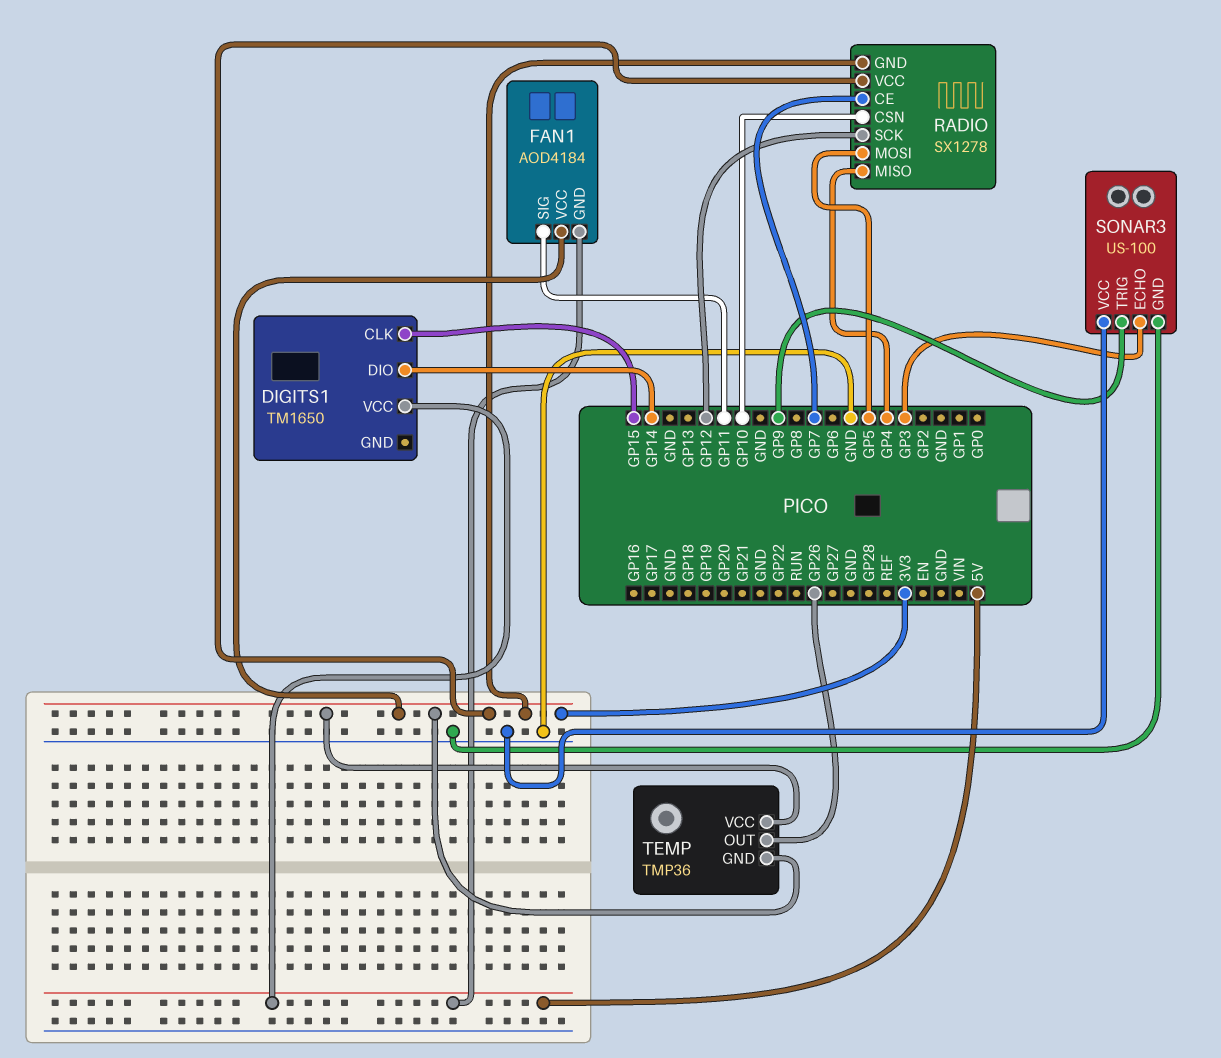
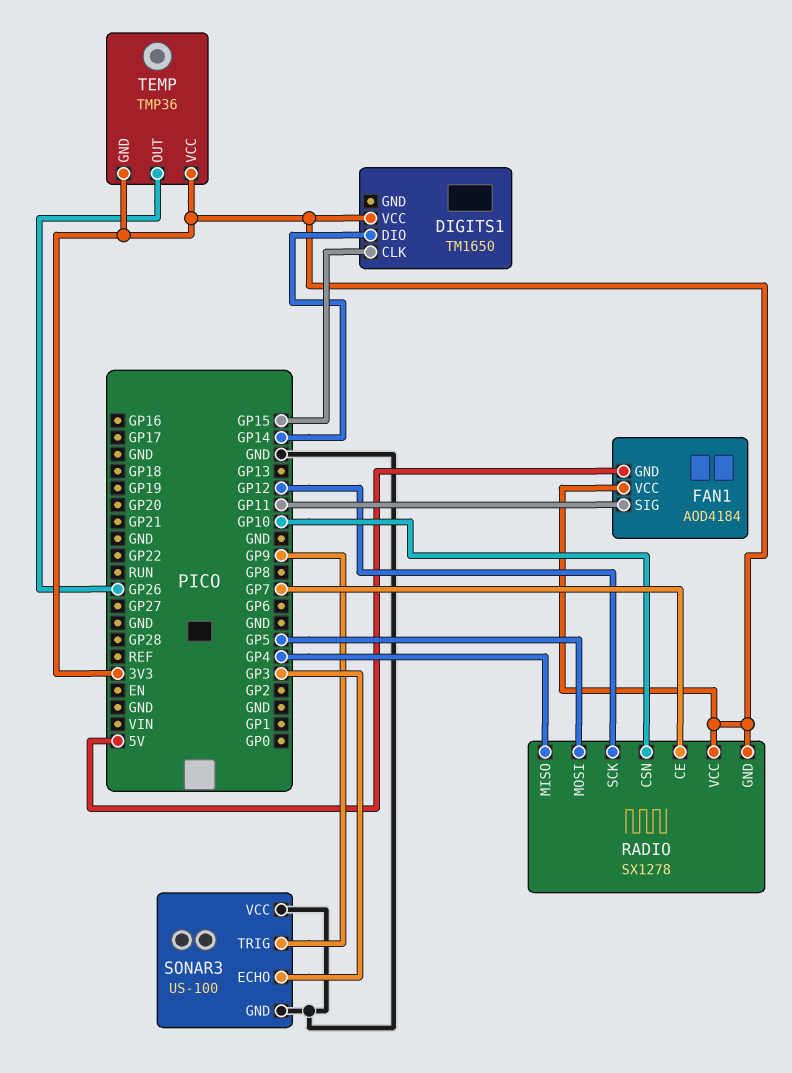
DIGITS1 pin VCC: 5V -> 3V3

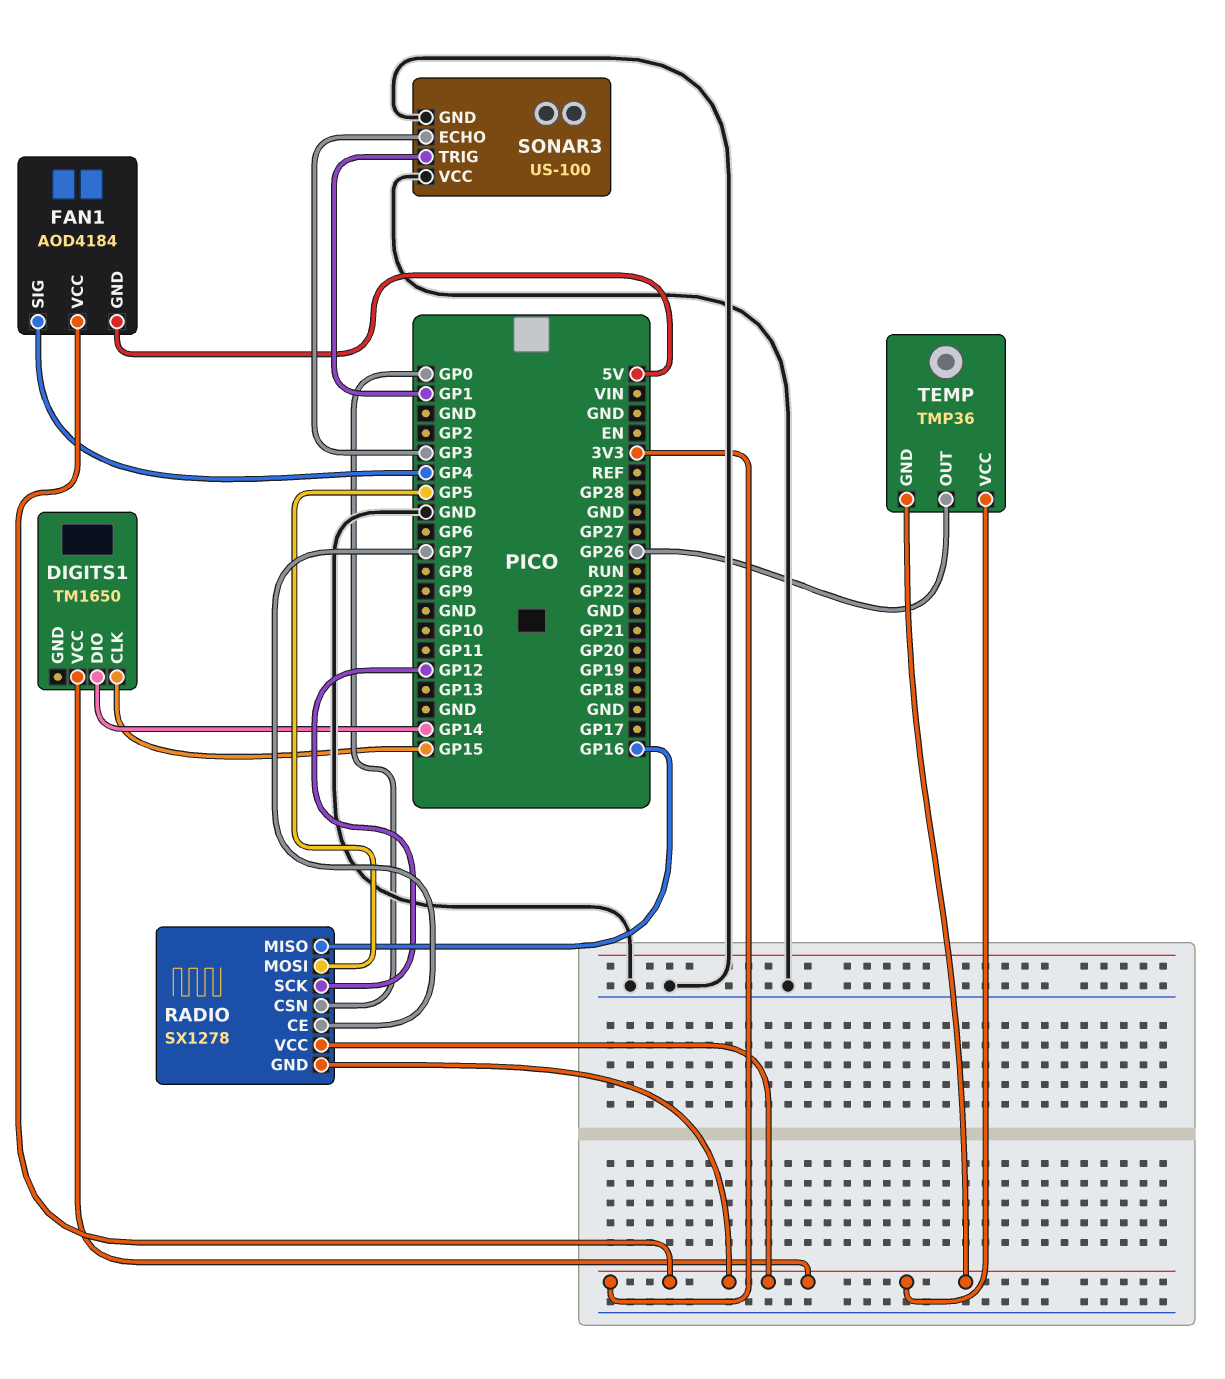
FAN1 pin SIG: GP11 -> GP4
RADIO pin CSN: GP10 -> GP0
RADIO pin MISO: GP4 -> GP16
SONAR3 pin TRIG: GP9 -> GP1

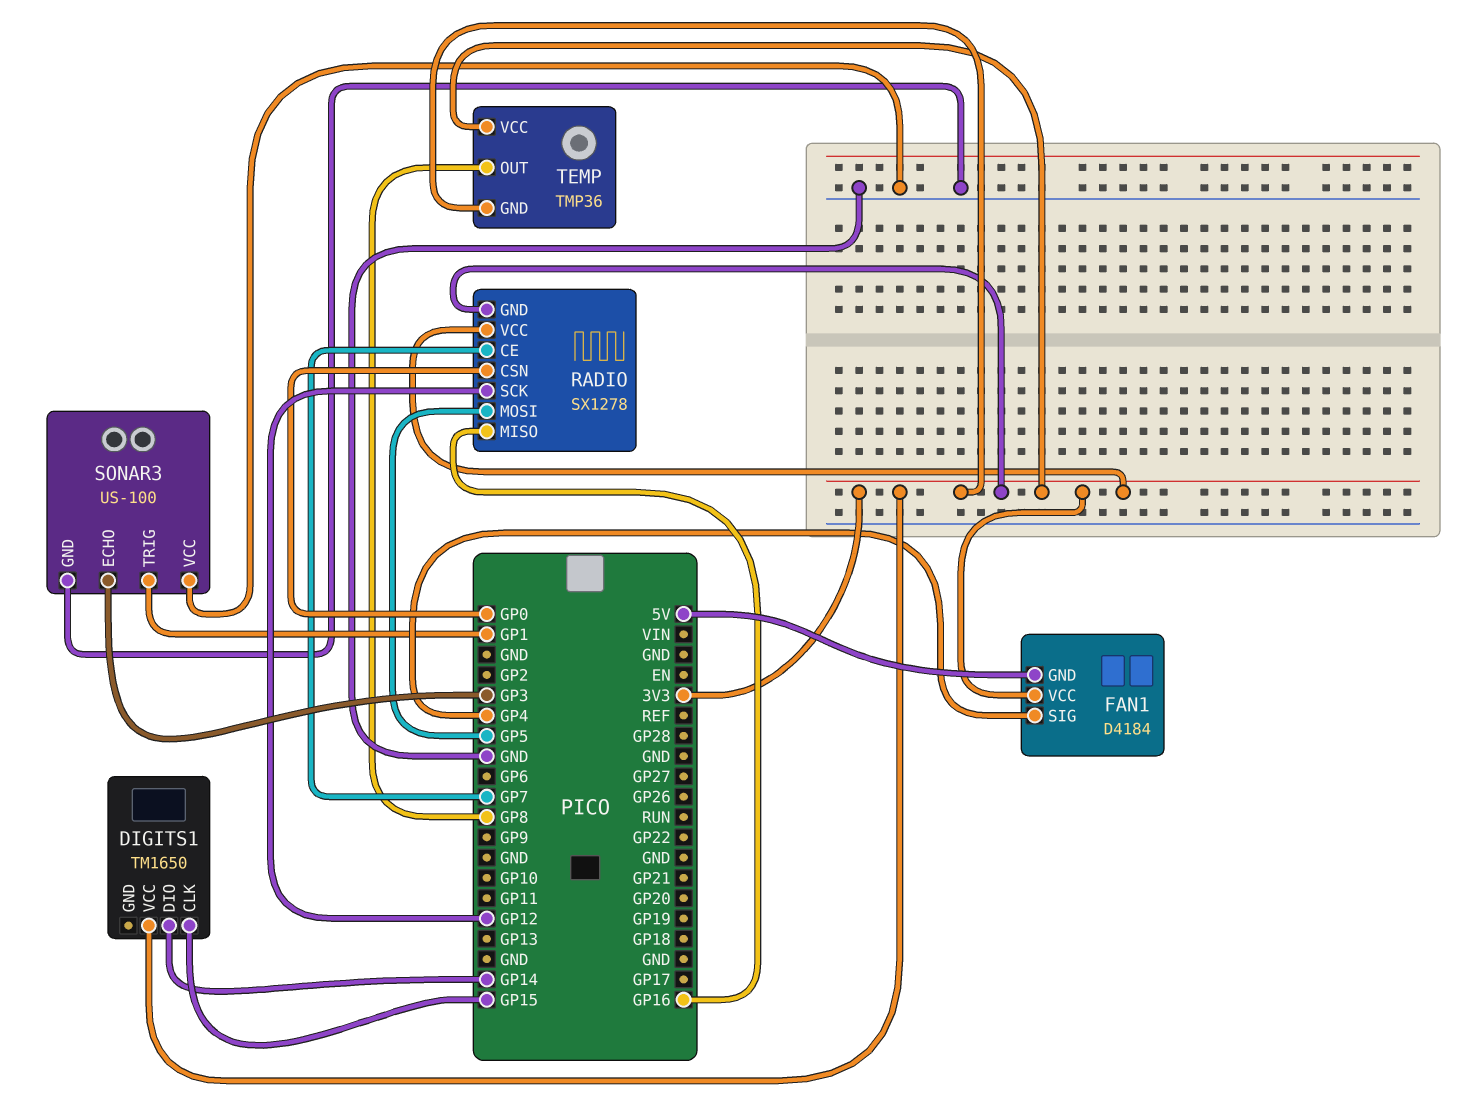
FAN1: AOD4184 -> D4184
TEMP pin OUT: GP26 -> GP8

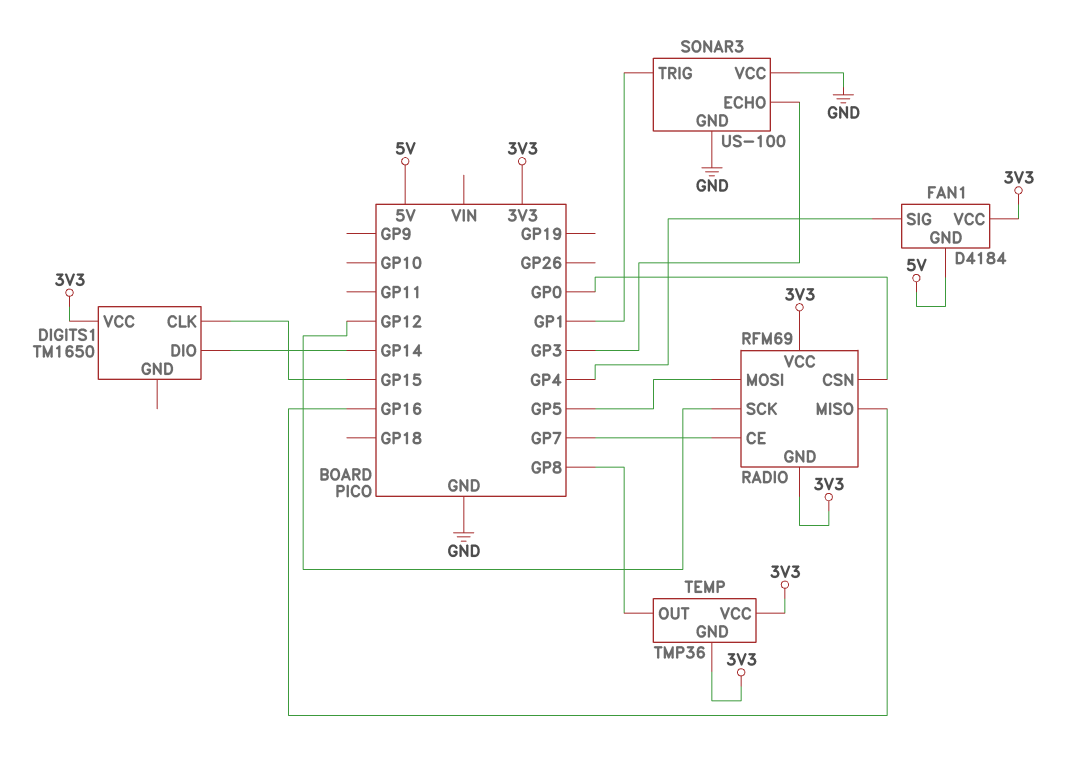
RADIO: SX1278 -> RFM69

